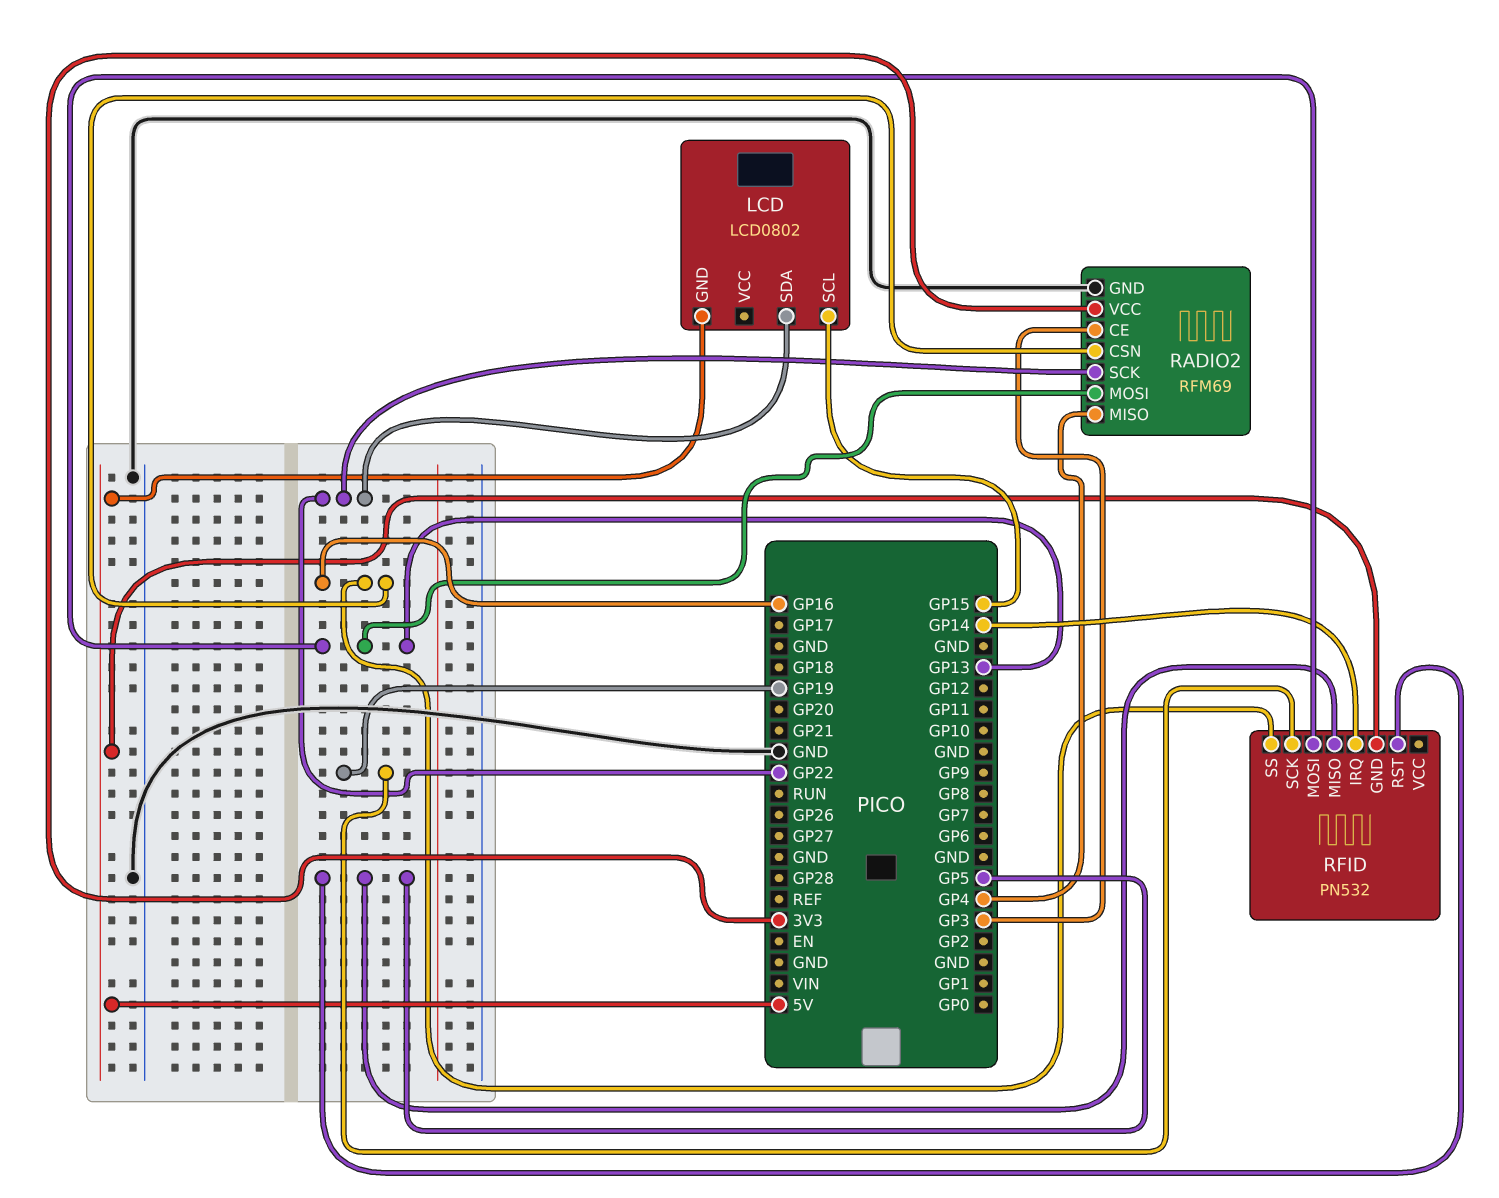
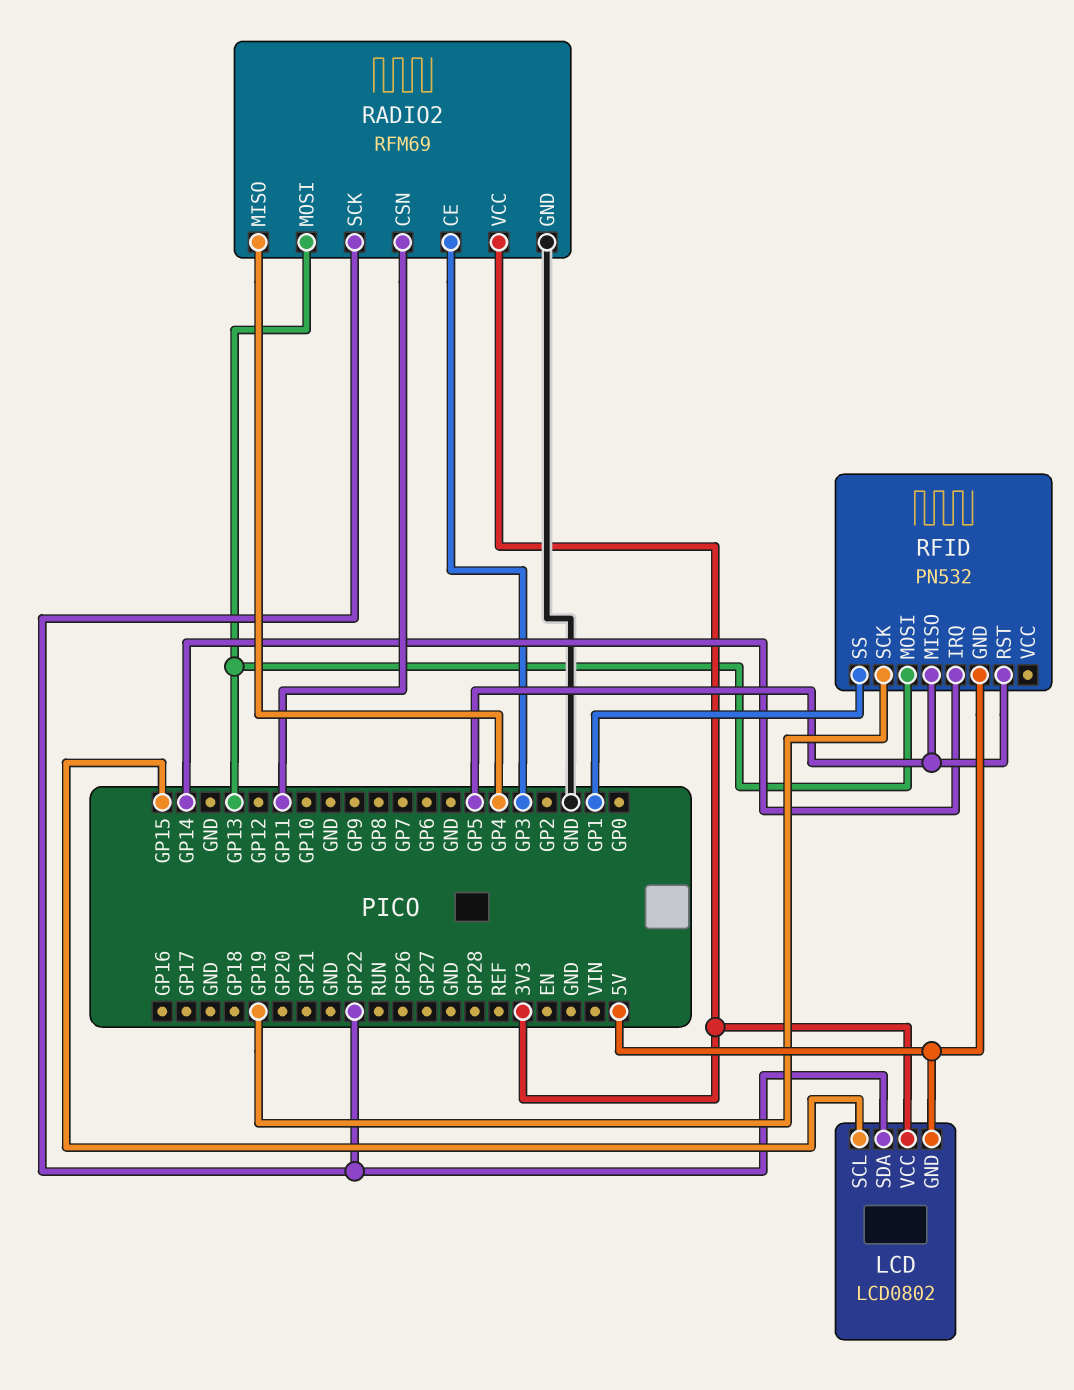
LCD pin VCC: none -> 3V3
RADIO2 pin CSN: GP16 -> GP11
RFID pin SS: GP16 -> GP1

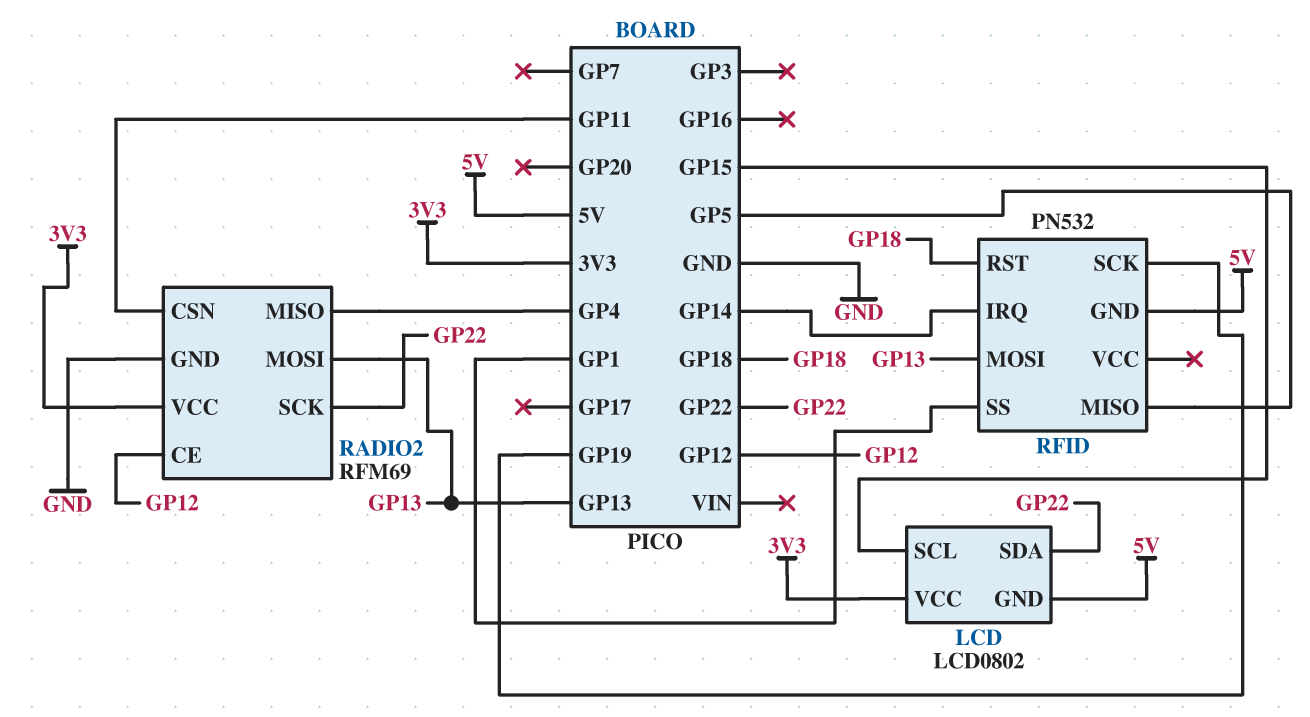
RADIO2 pin CE: GP3 -> GP12
RFID pin RST: GP5 -> GP18

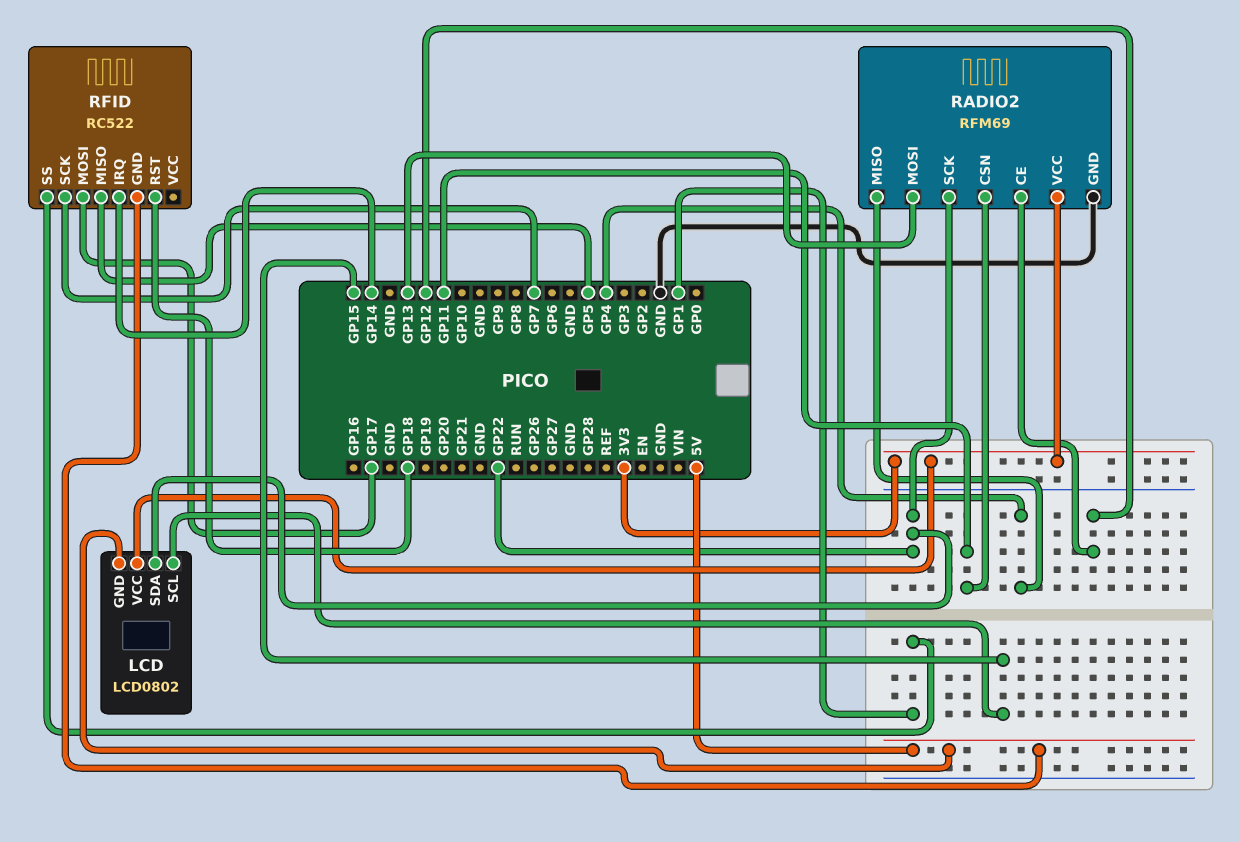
RFID: PN532 -> RC522
RFID pin MOSI: GP13 -> GP17
RFID pin SCK: GP19 -> GP7

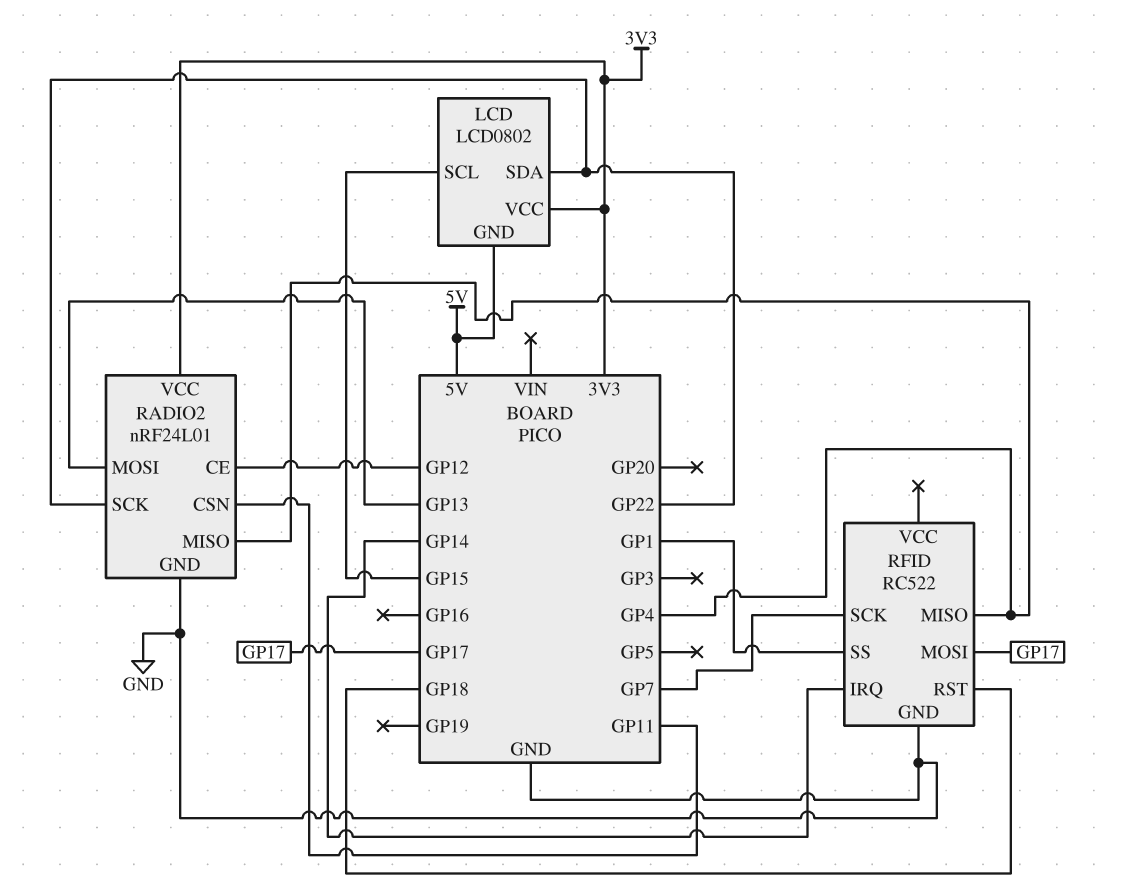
RADIO2: RFM69 -> nRF24L01
RFID pin GND: 5V -> GND
RFID pin MISO: GP5 -> GP4

